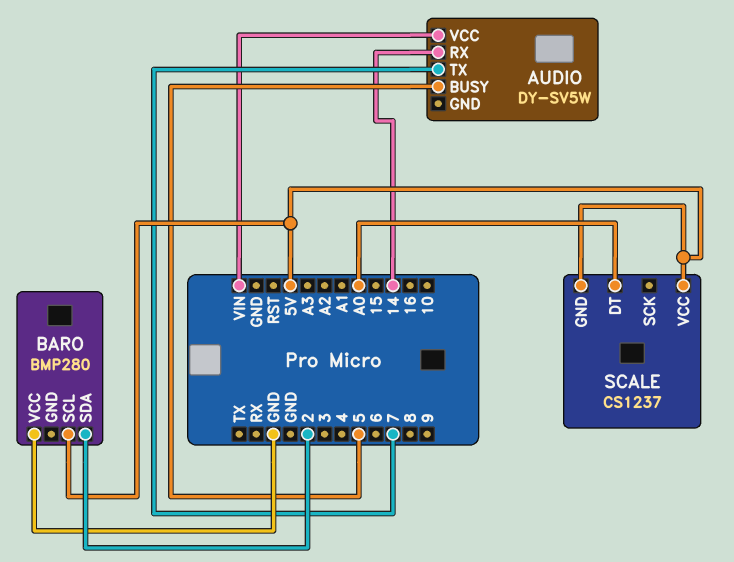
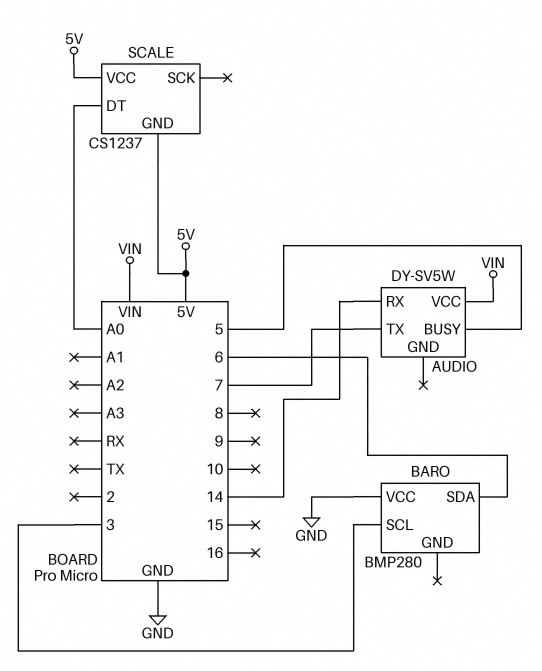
BARO pin SCL: 5V -> 3
BARO pin SDA: 2 -> 6

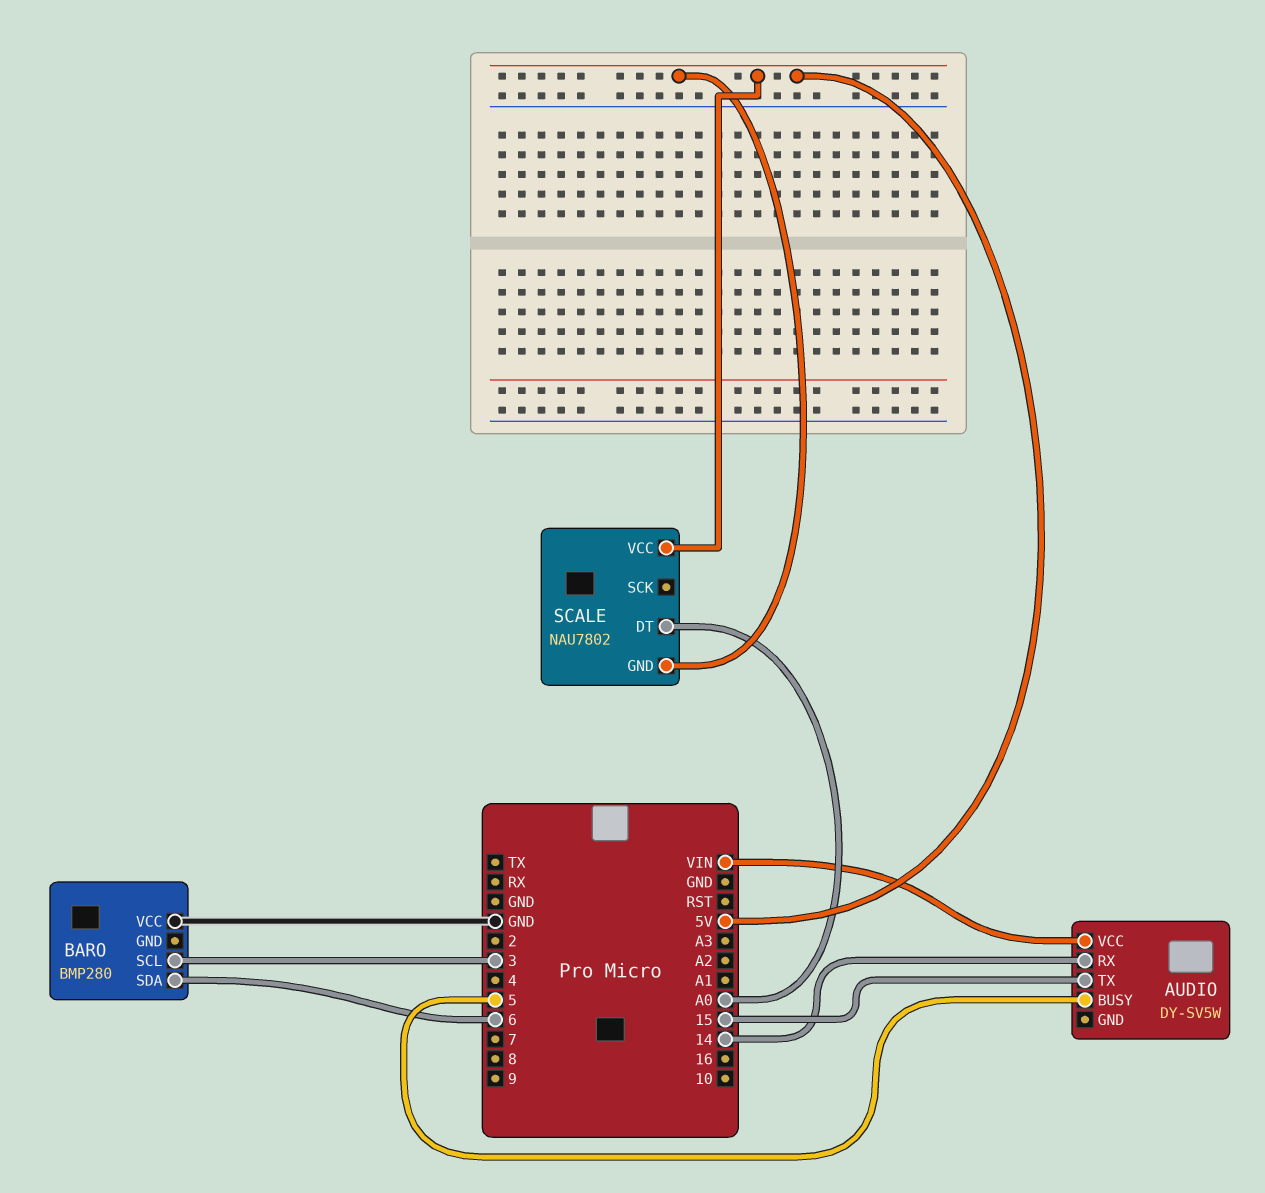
AUDIO pin TX: 7 -> 15
SCALE: CS1237 -> NAU7802

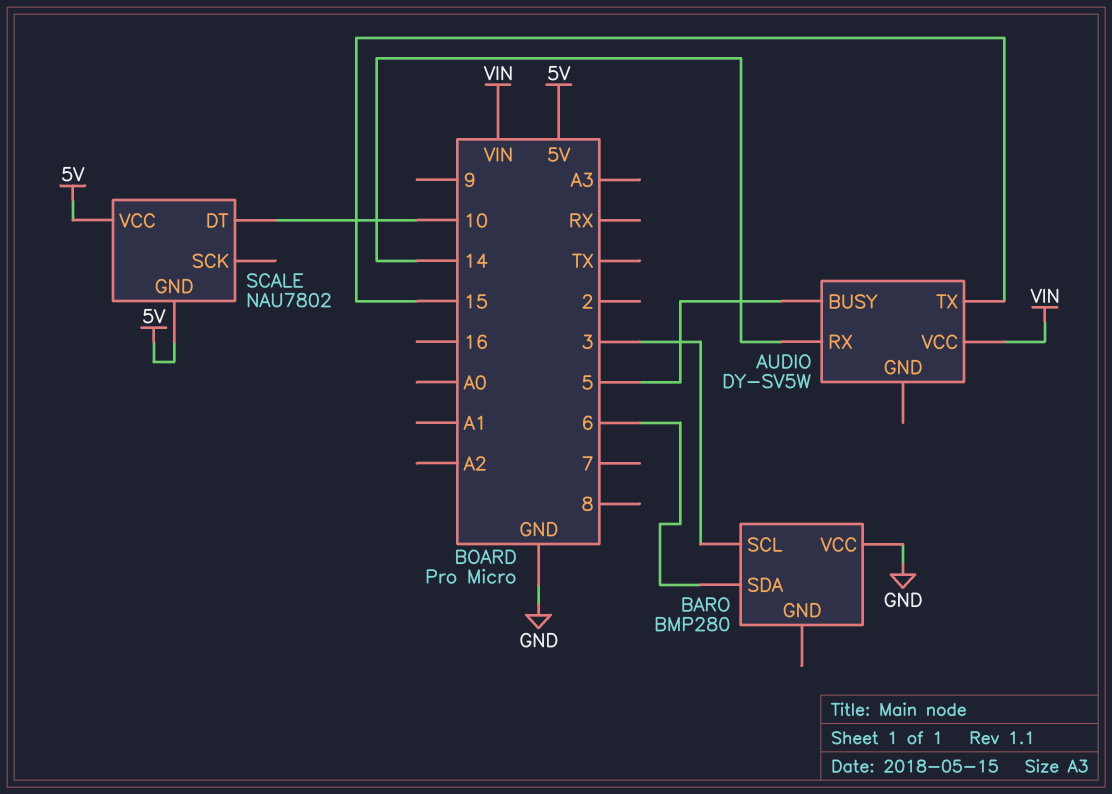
SCALE pin DT: A0 -> 10

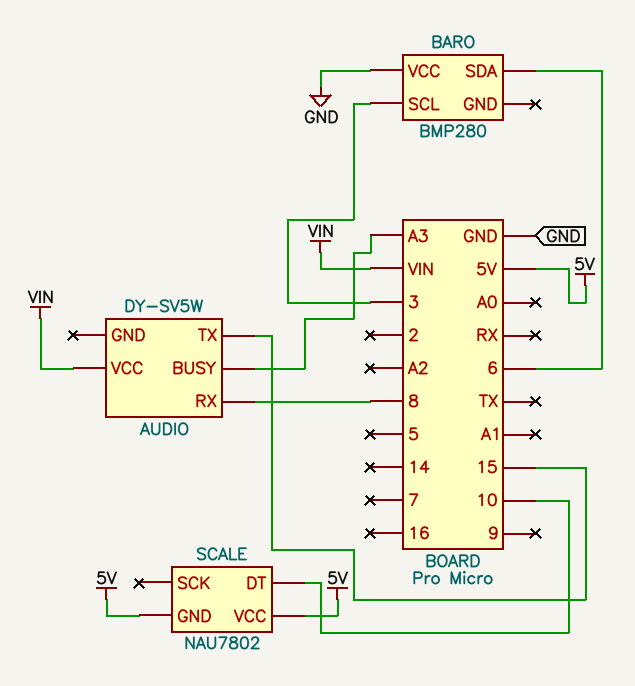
AUDIO pin BUSY: 5 -> A3
AUDIO pin RX: 14 -> 8

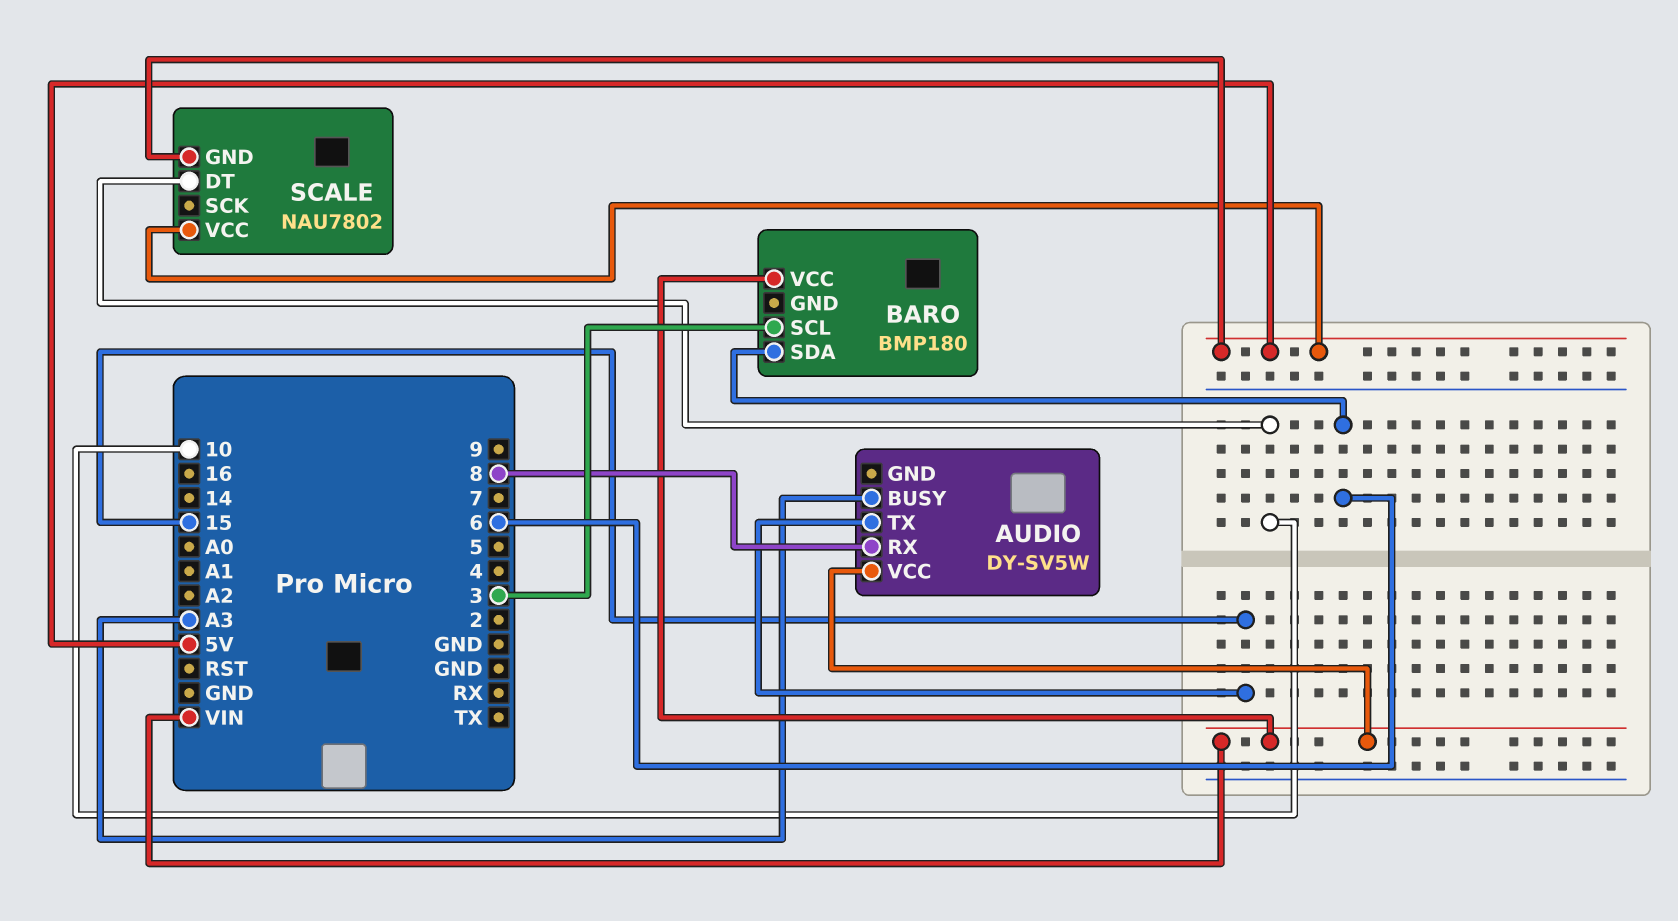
BARO: BMP280 -> BMP180
BARO pin VCC: GND -> VIN

